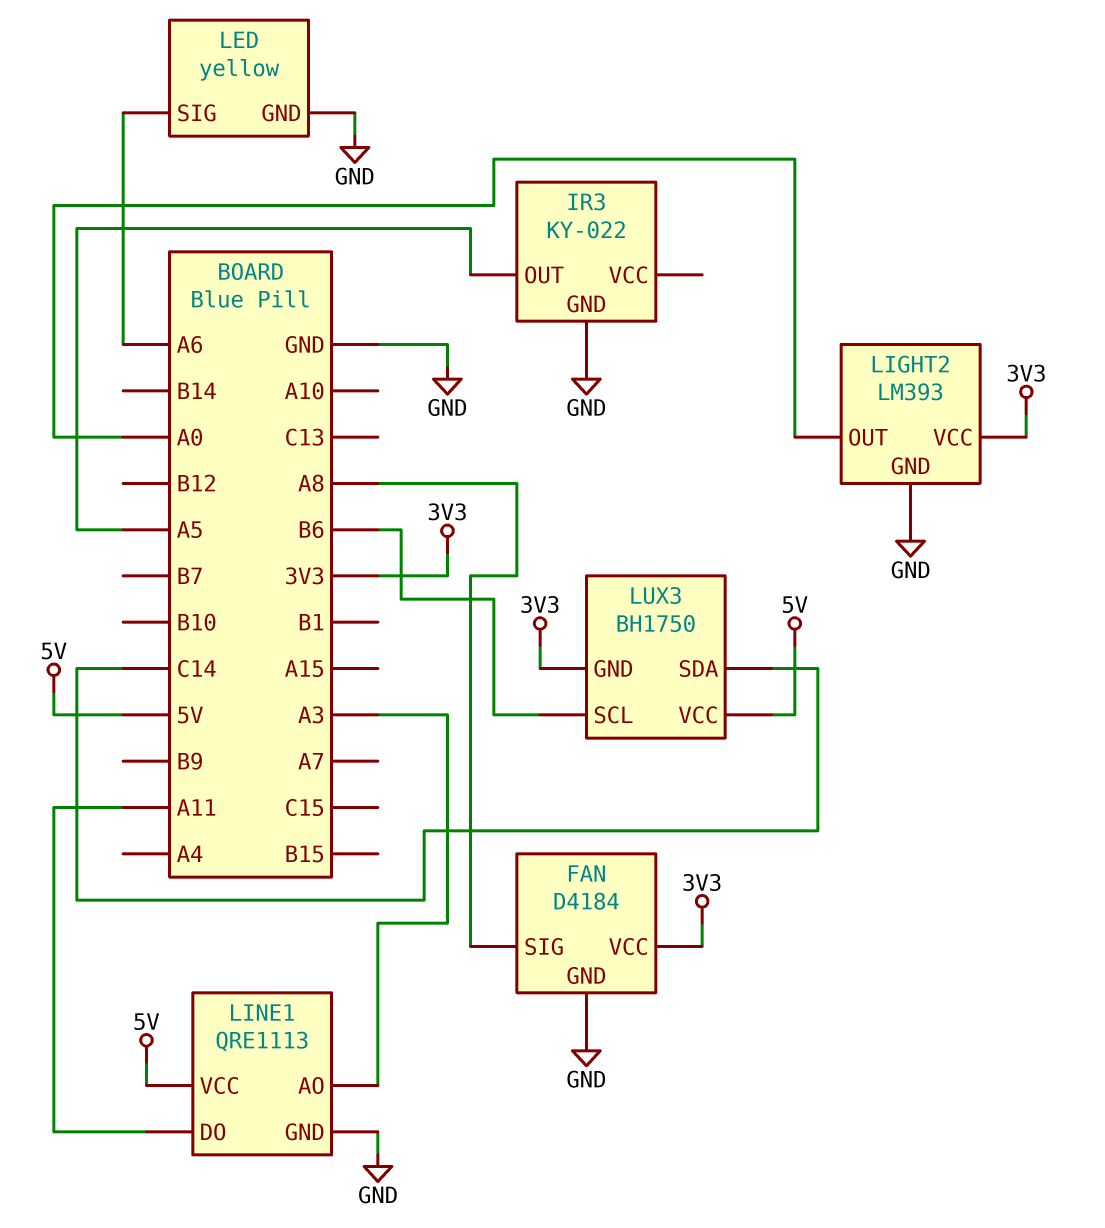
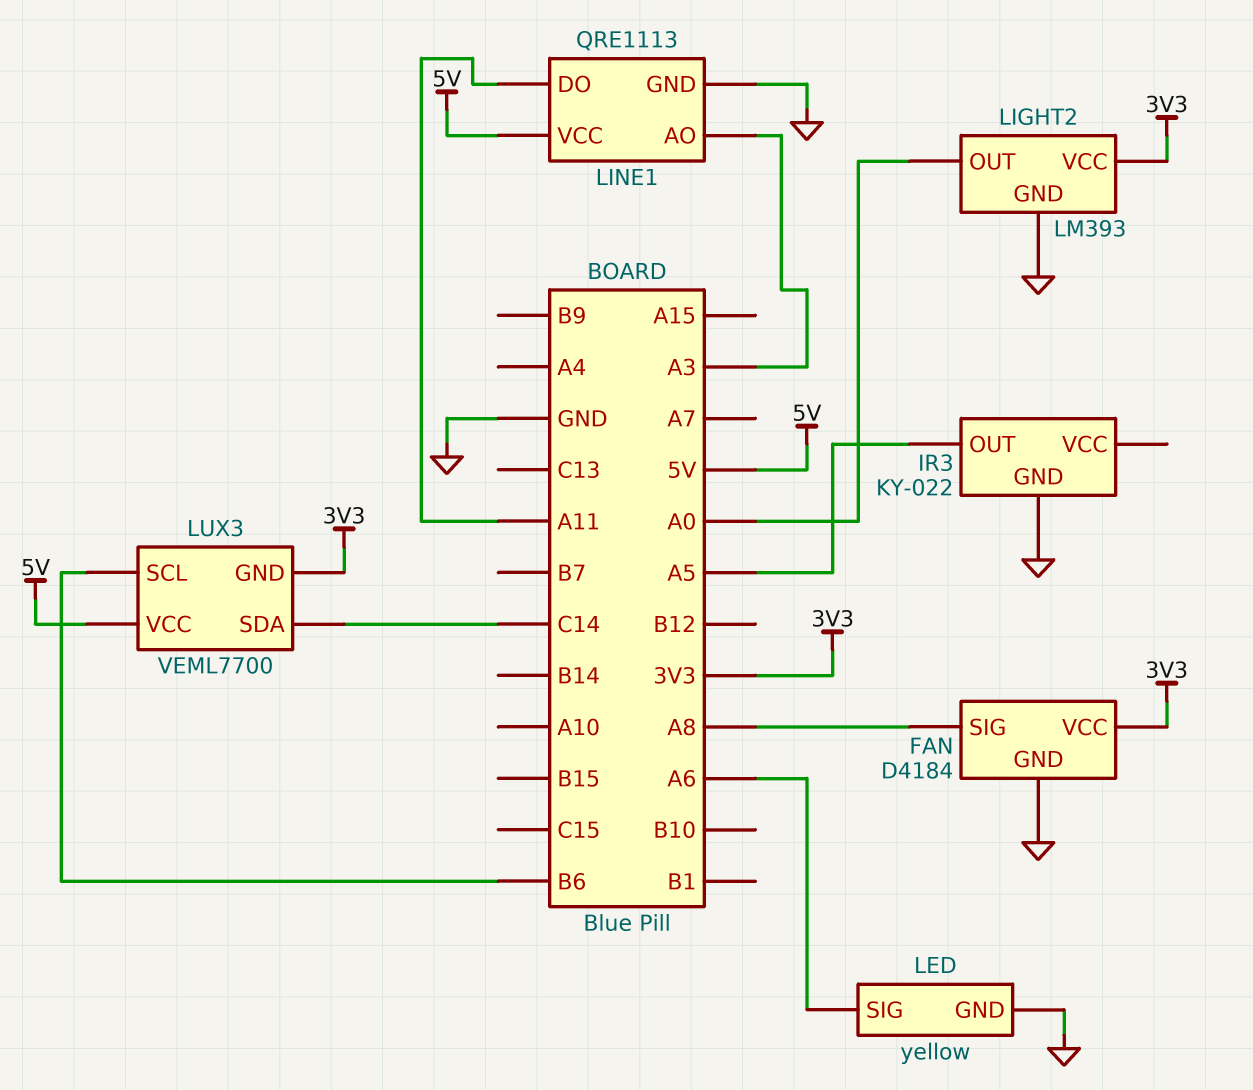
LUX3: BH1750 -> VEML7700

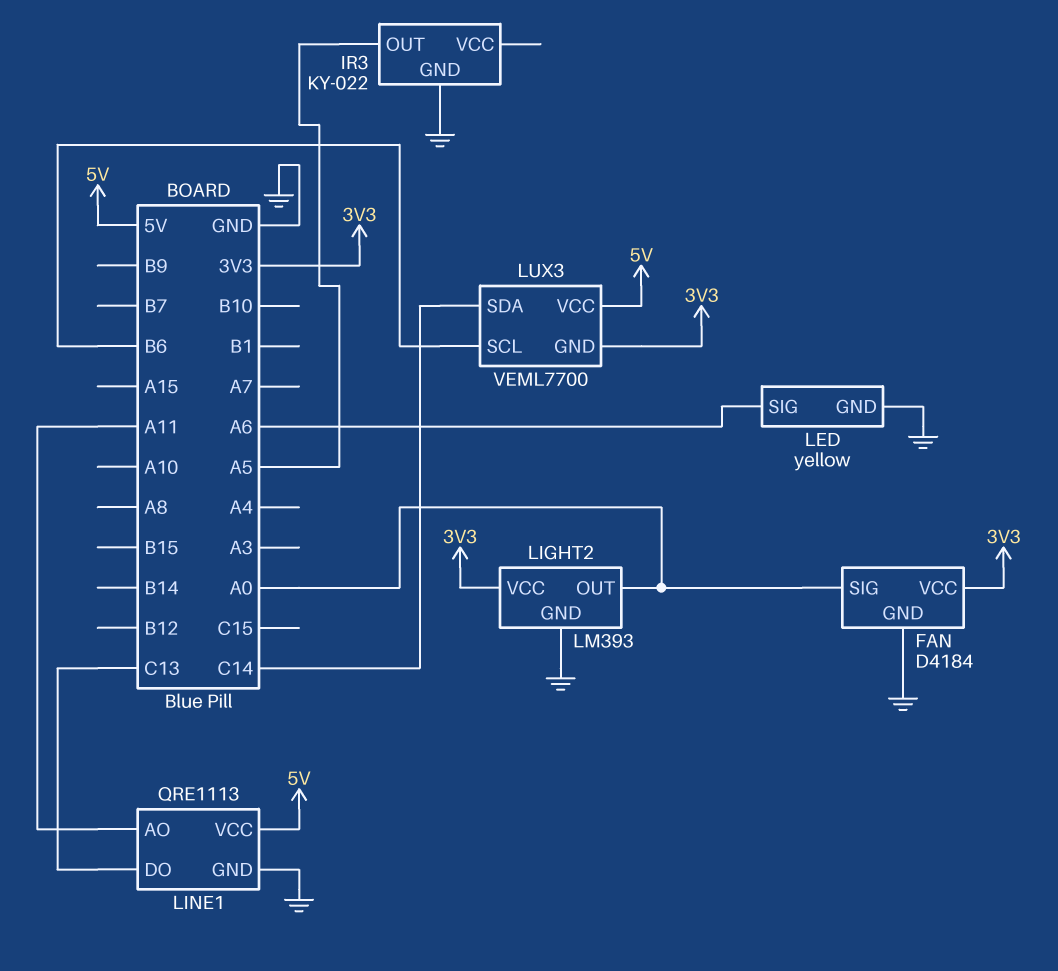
FAN pin SIG: A8 -> A0
LINE1 pin AO: A3 -> A11
LINE1 pin DO: A11 -> C13

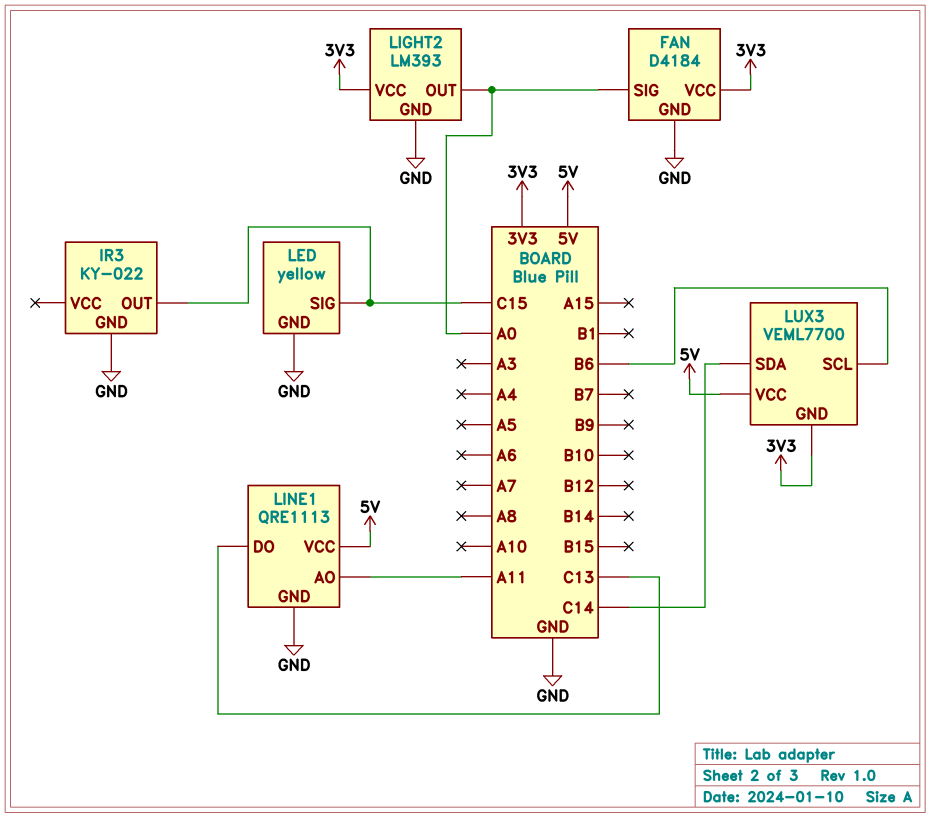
IR3 pin OUT: A5 -> C15
LED pin SIG: A6 -> C15

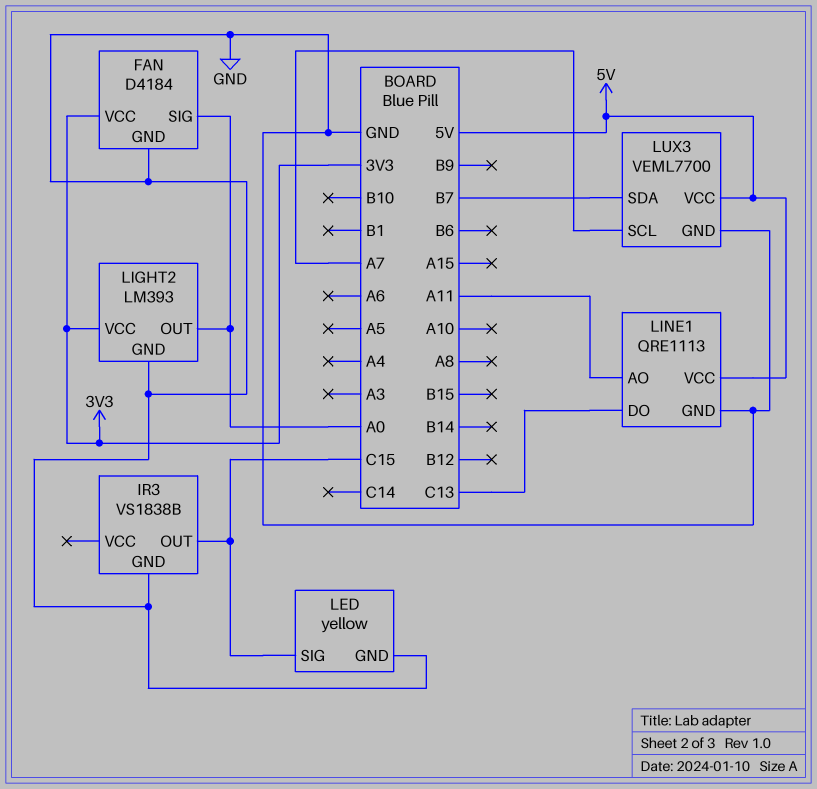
IR3: KY-022 -> VS1838B
LUX3 pin GND: 3V3 -> GND
LUX3 pin SCL: B6 -> A7
LUX3 pin SDA: C14 -> B7

